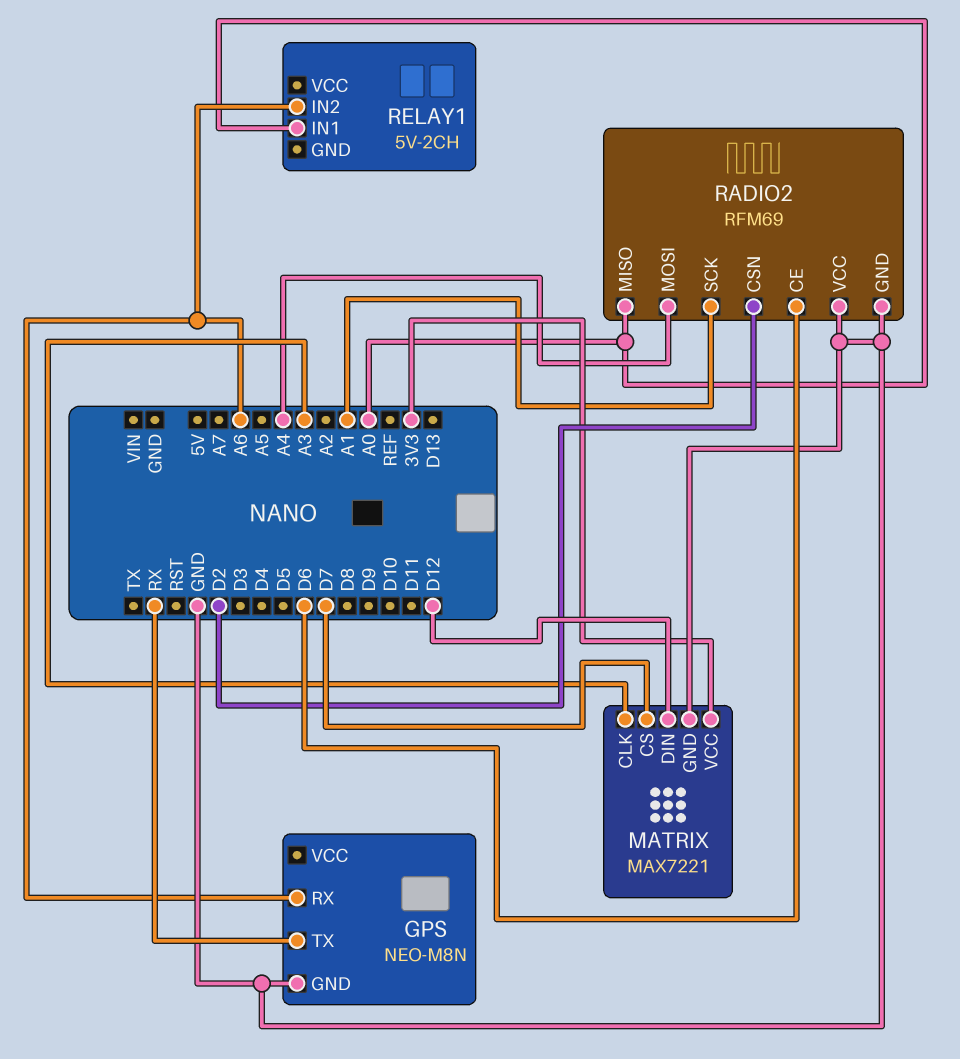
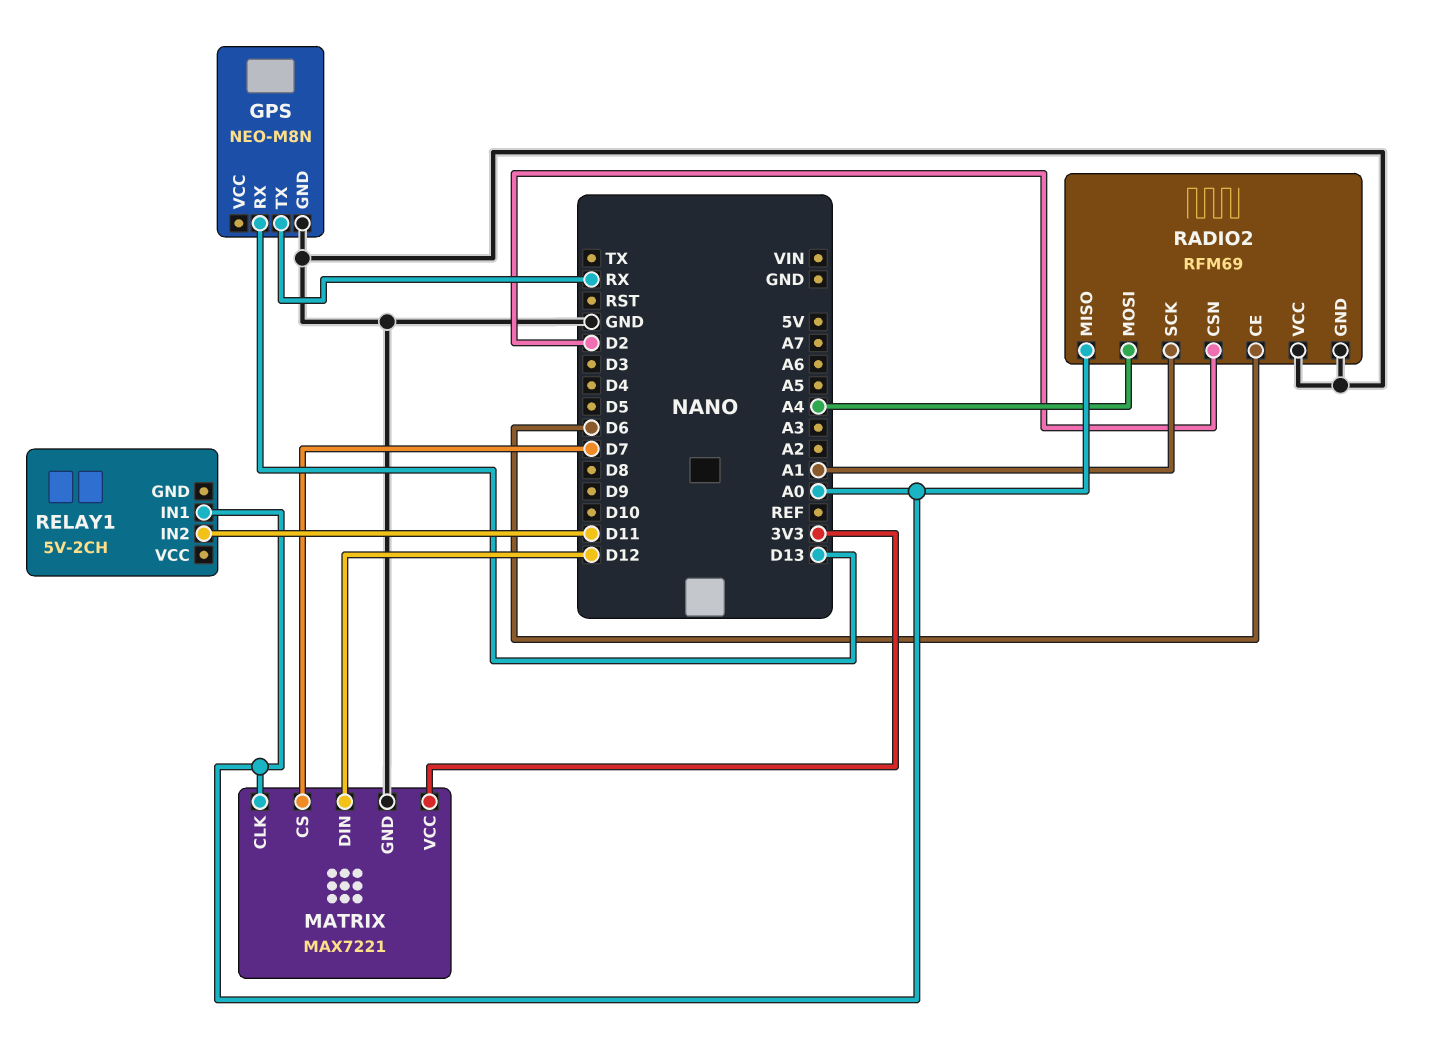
GPS pin RX: A6 -> D13
MATRIX pin CLK: A3 -> A0
RELAY1 pin IN2: A6 -> D11

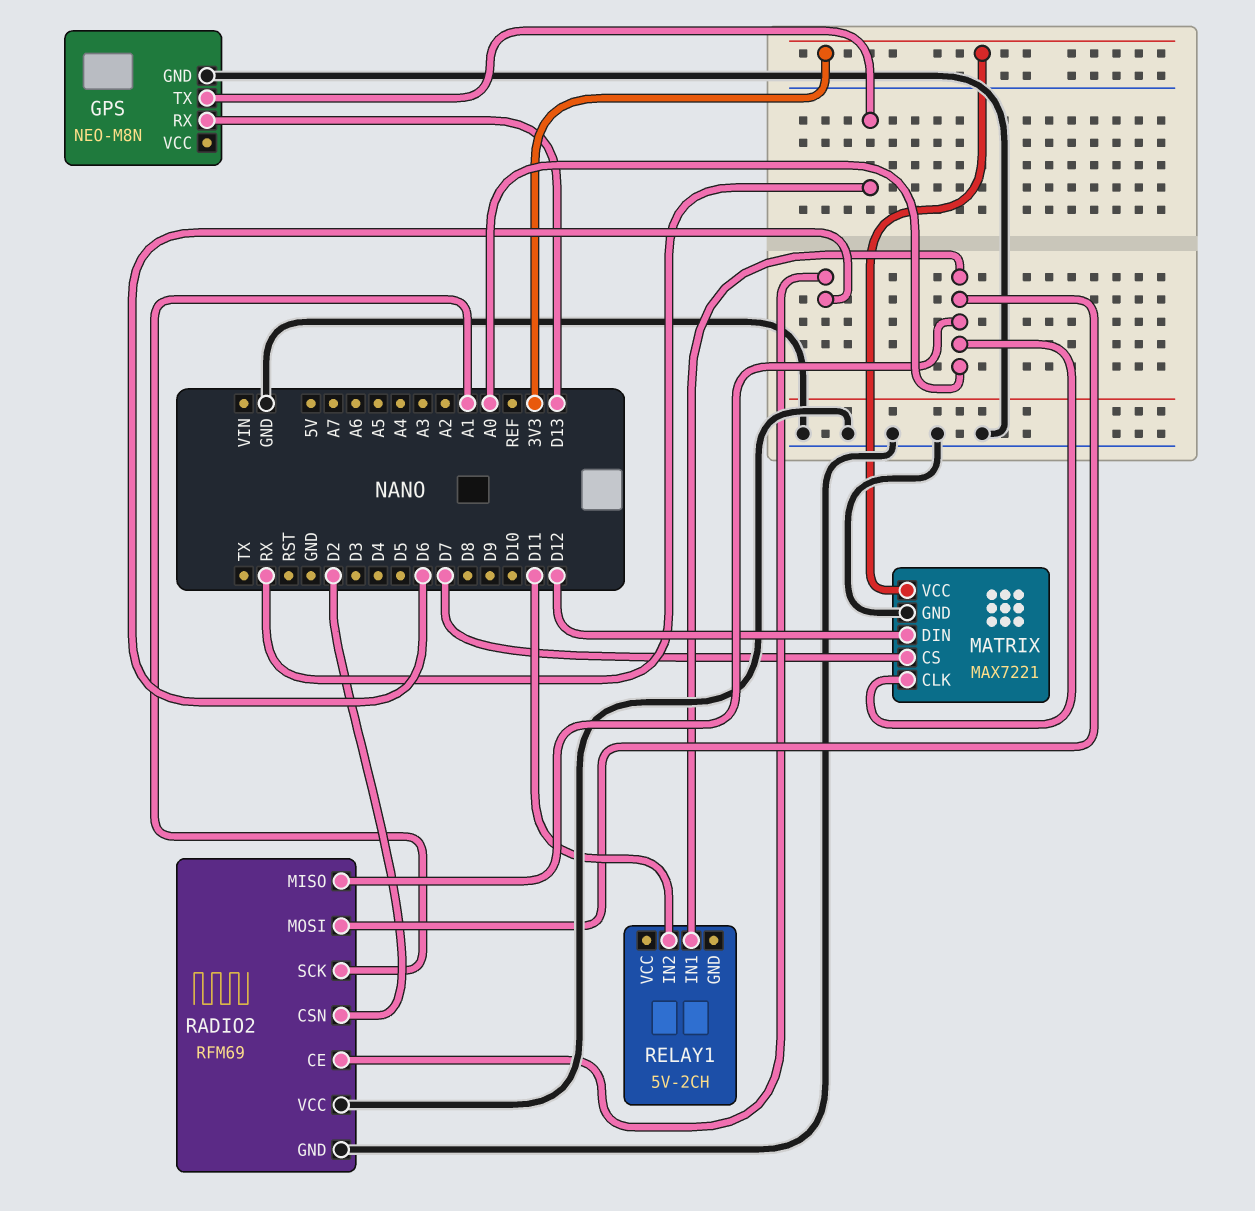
RADIO2 pin MOSI: A4 -> A0

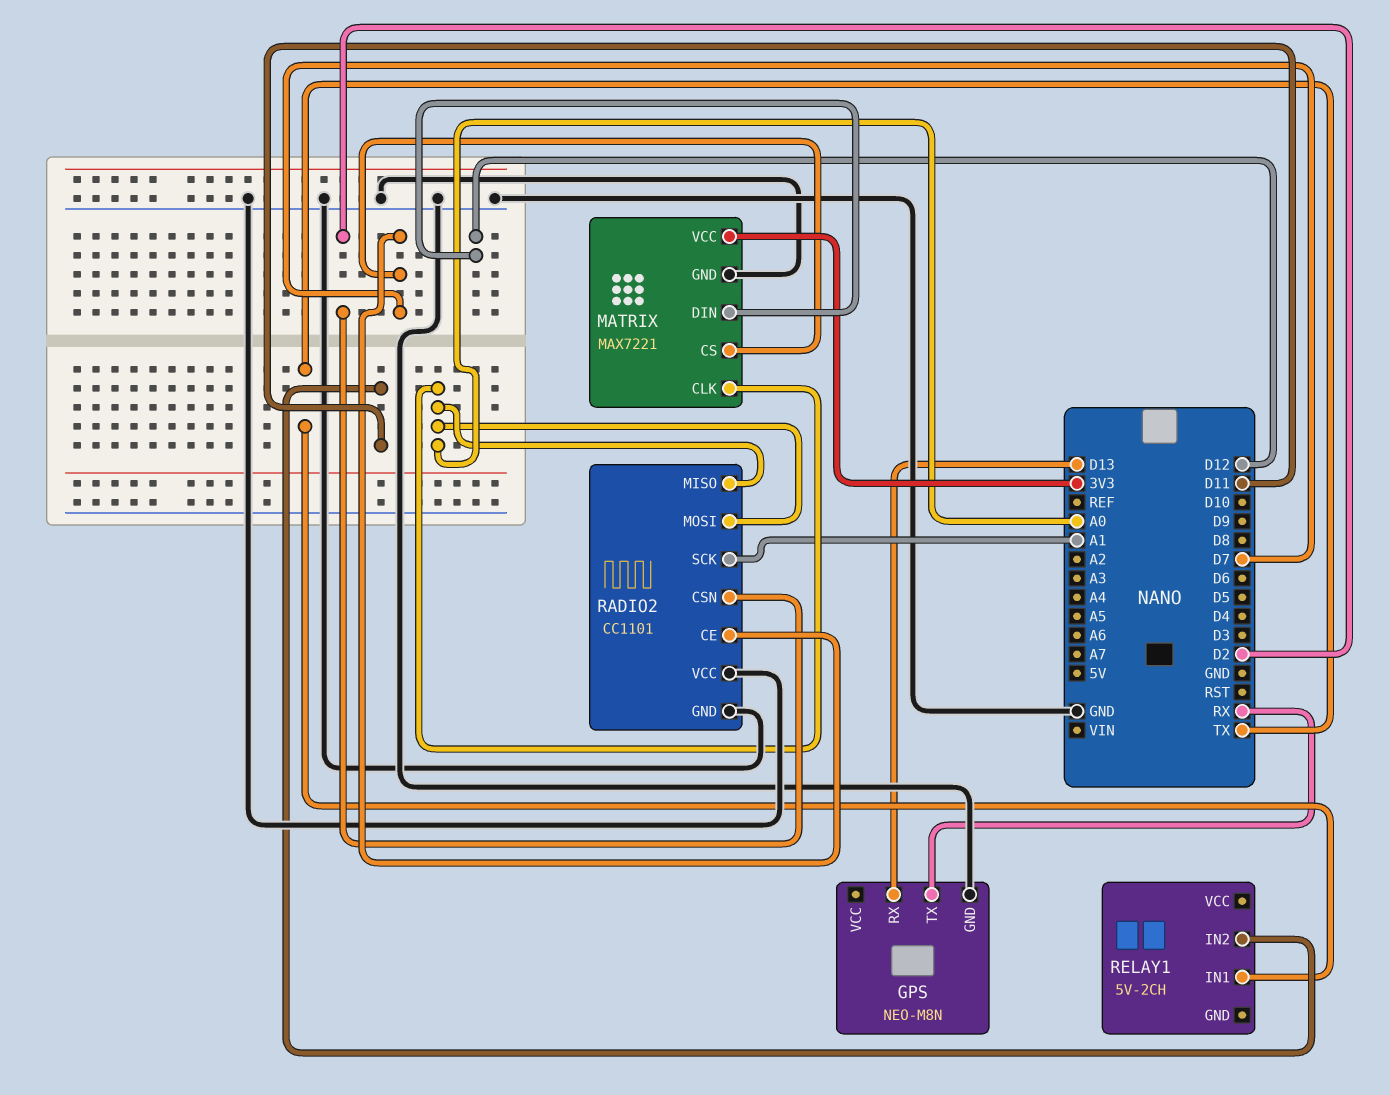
RADIO2: RFM69 -> CC1101
RADIO2 pin CE: D6 -> D7
RELAY1 pin IN1: A0 -> TX

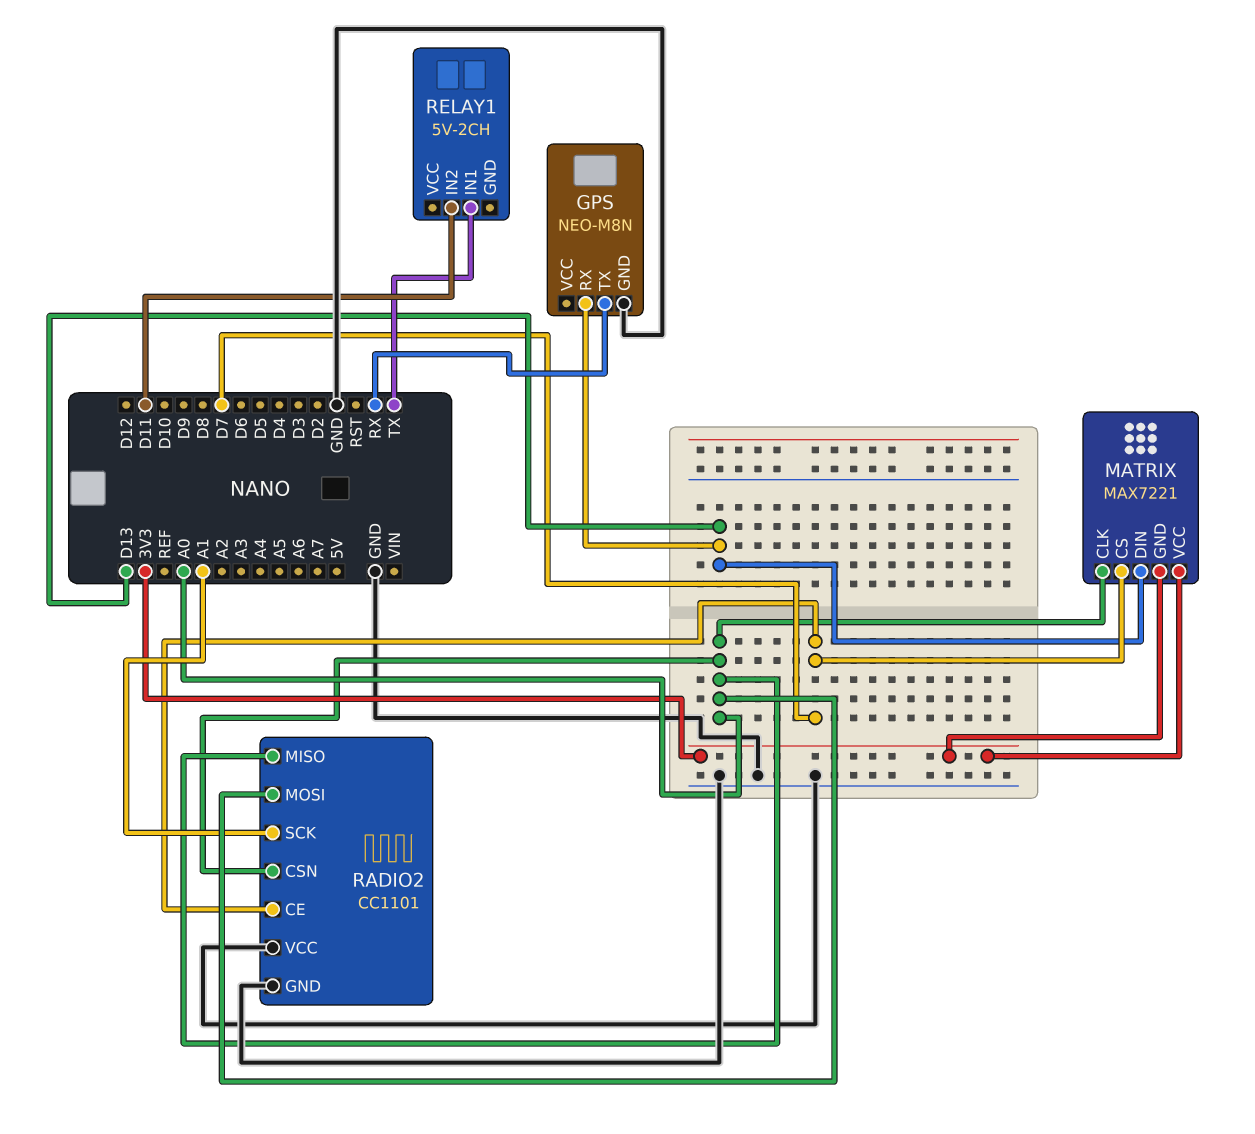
MATRIX pin DIN: D12 -> D13
MATRIX pin GND: GND -> 3V3
RADIO2 pin CSN: D2 -> A0

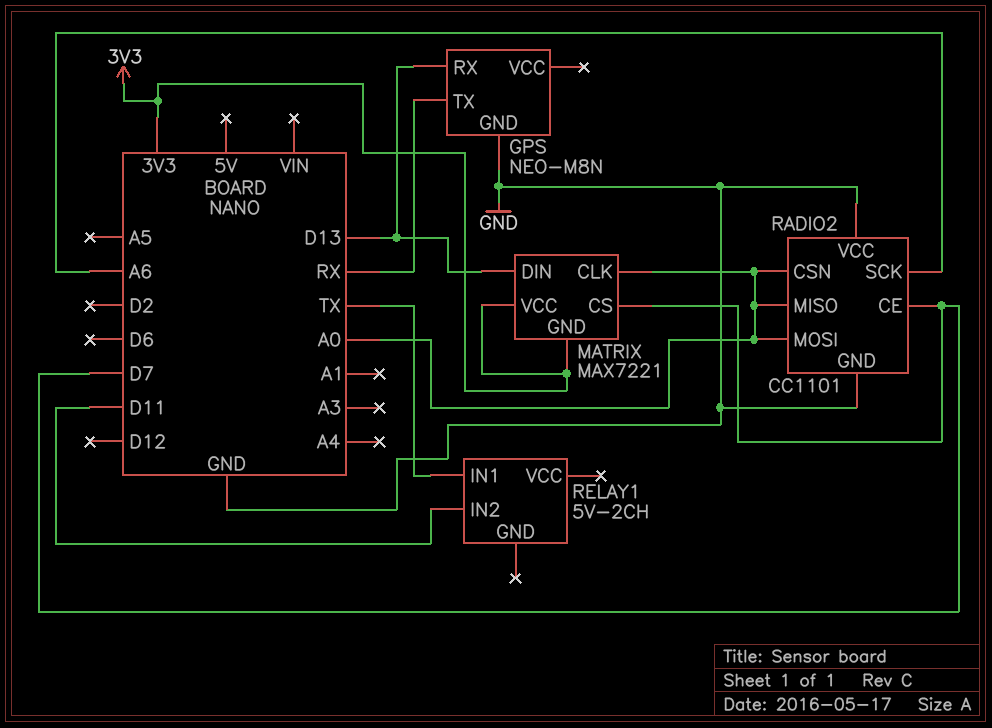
RADIO2 pin SCK: A1 -> A6

